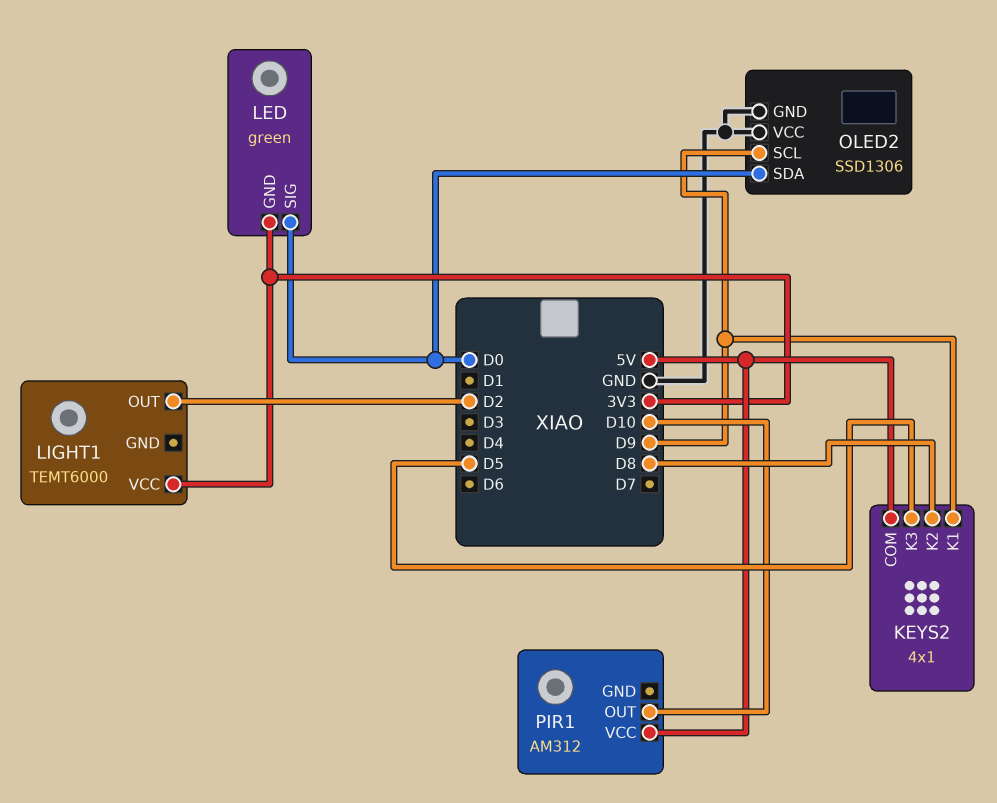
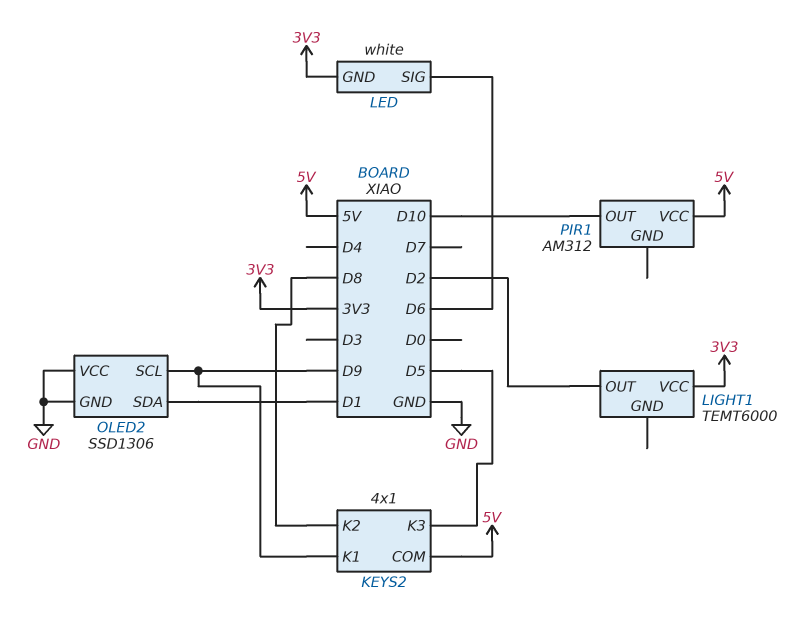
LED: green -> white
LED pin SIG: D0 -> D6
OLED2 pin SDA: D0 -> D1

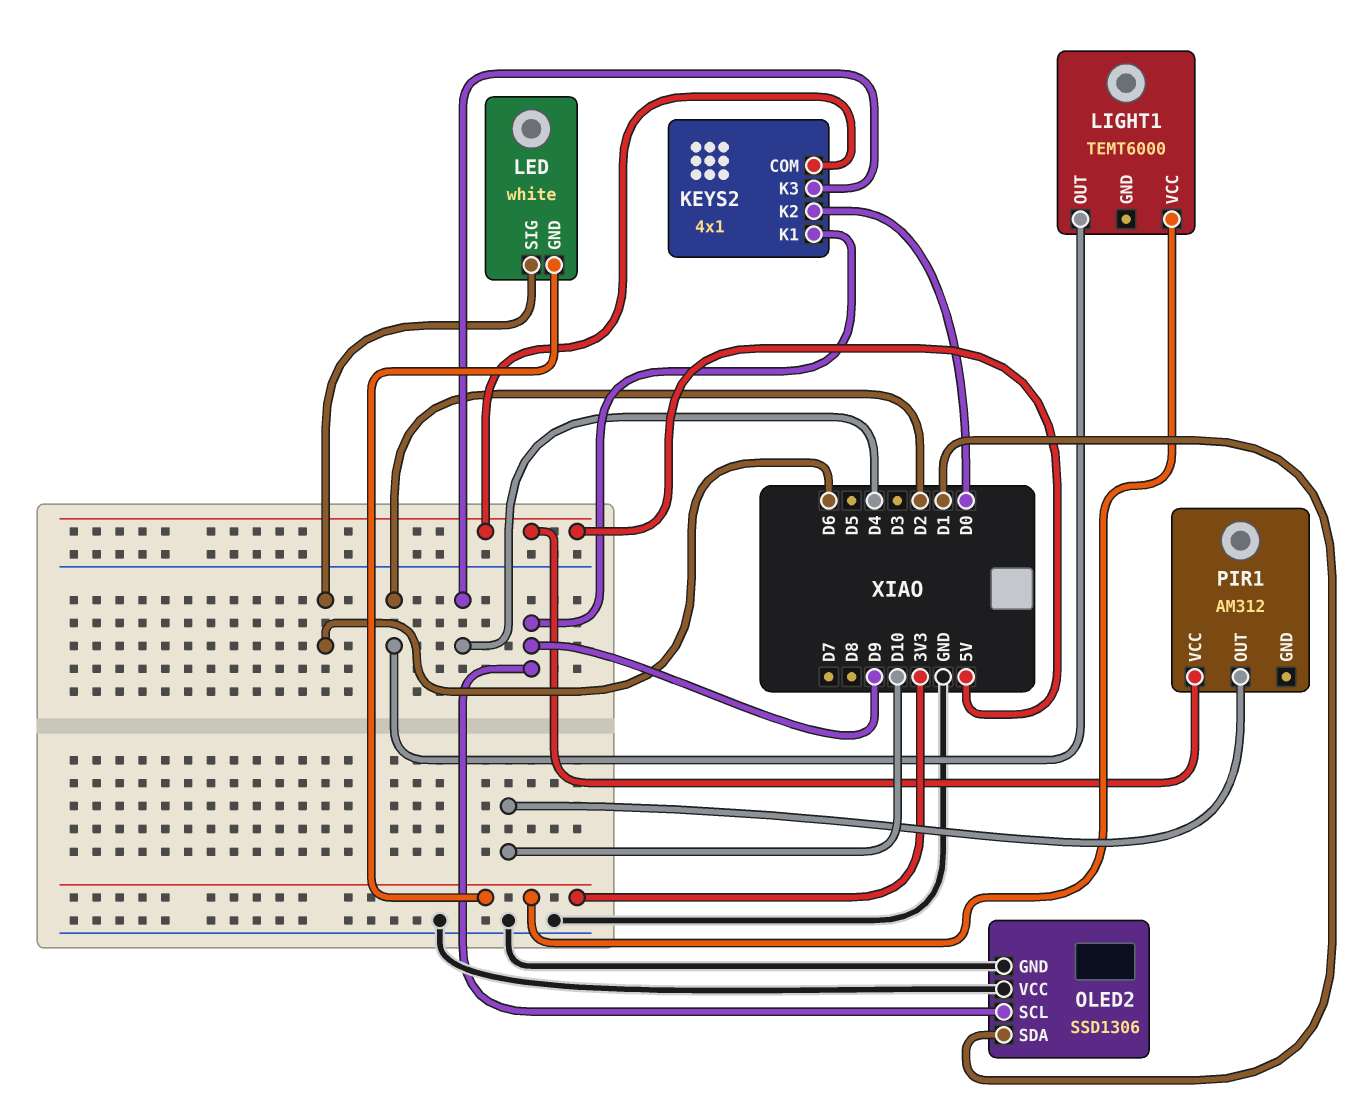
KEYS2 pin K2: D8 -> D0
KEYS2 pin K3: D5 -> D4

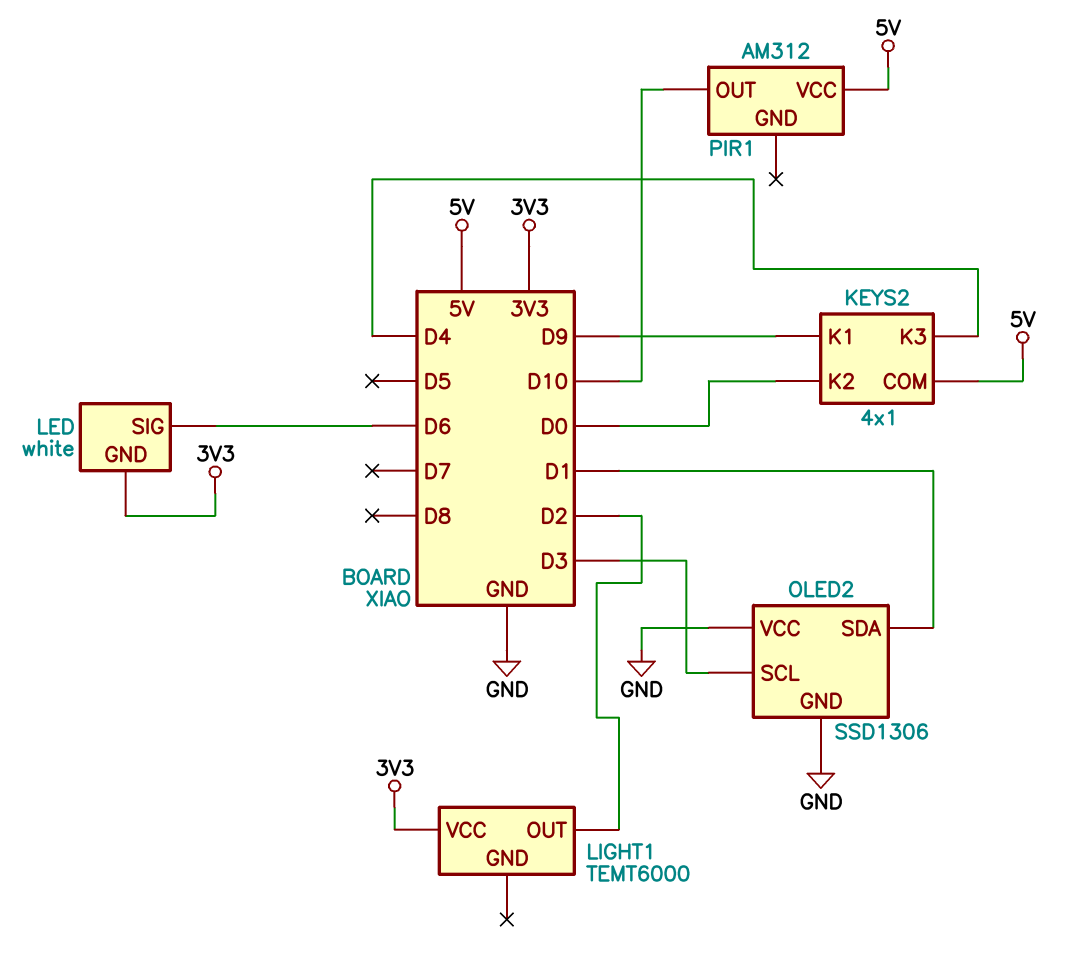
OLED2 pin SCL: D9 -> D3

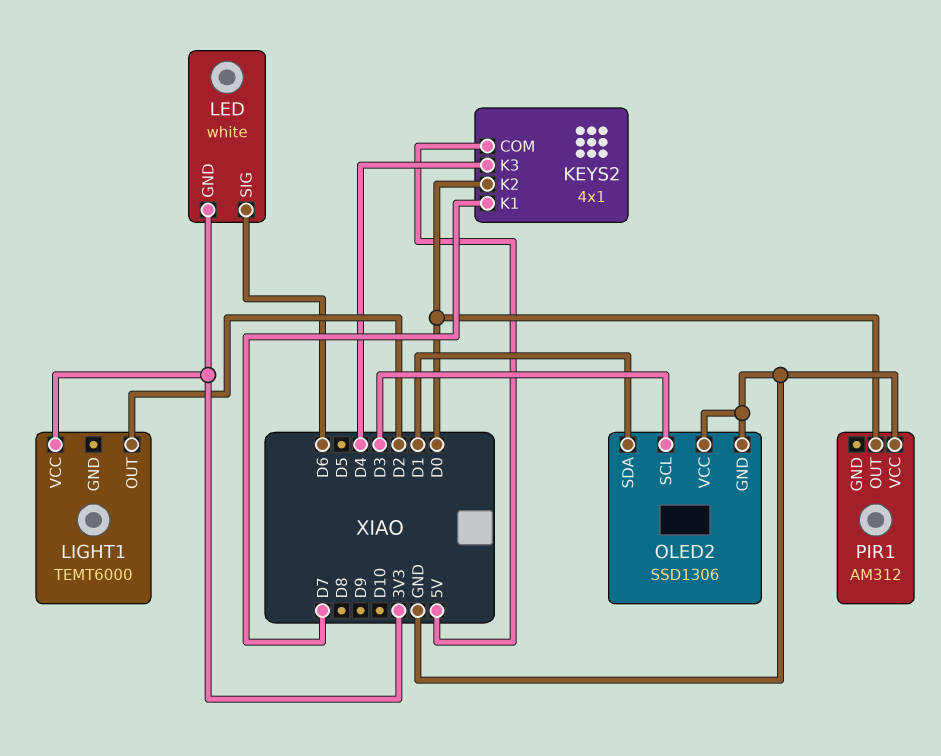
KEYS2 pin K1: D9 -> D7
PIR1 pin OUT: D10 -> D0
PIR1 pin VCC: 5V -> GND

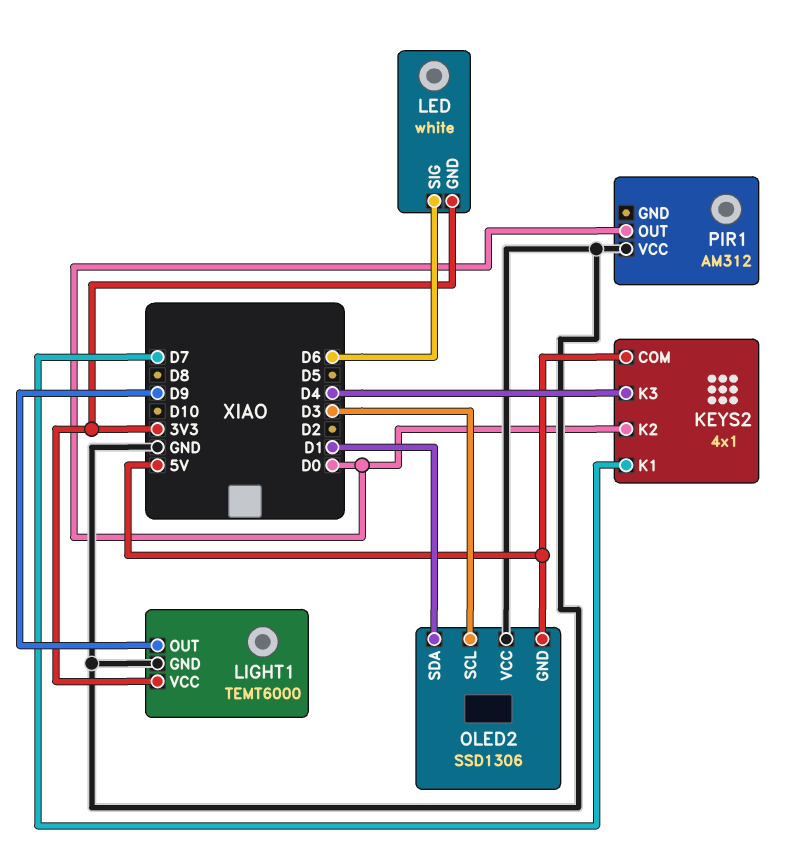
LIGHT1 pin GND: none -> GND
LIGHT1 pin OUT: D2 -> D9
OLED2 pin GND: GND -> 5V

